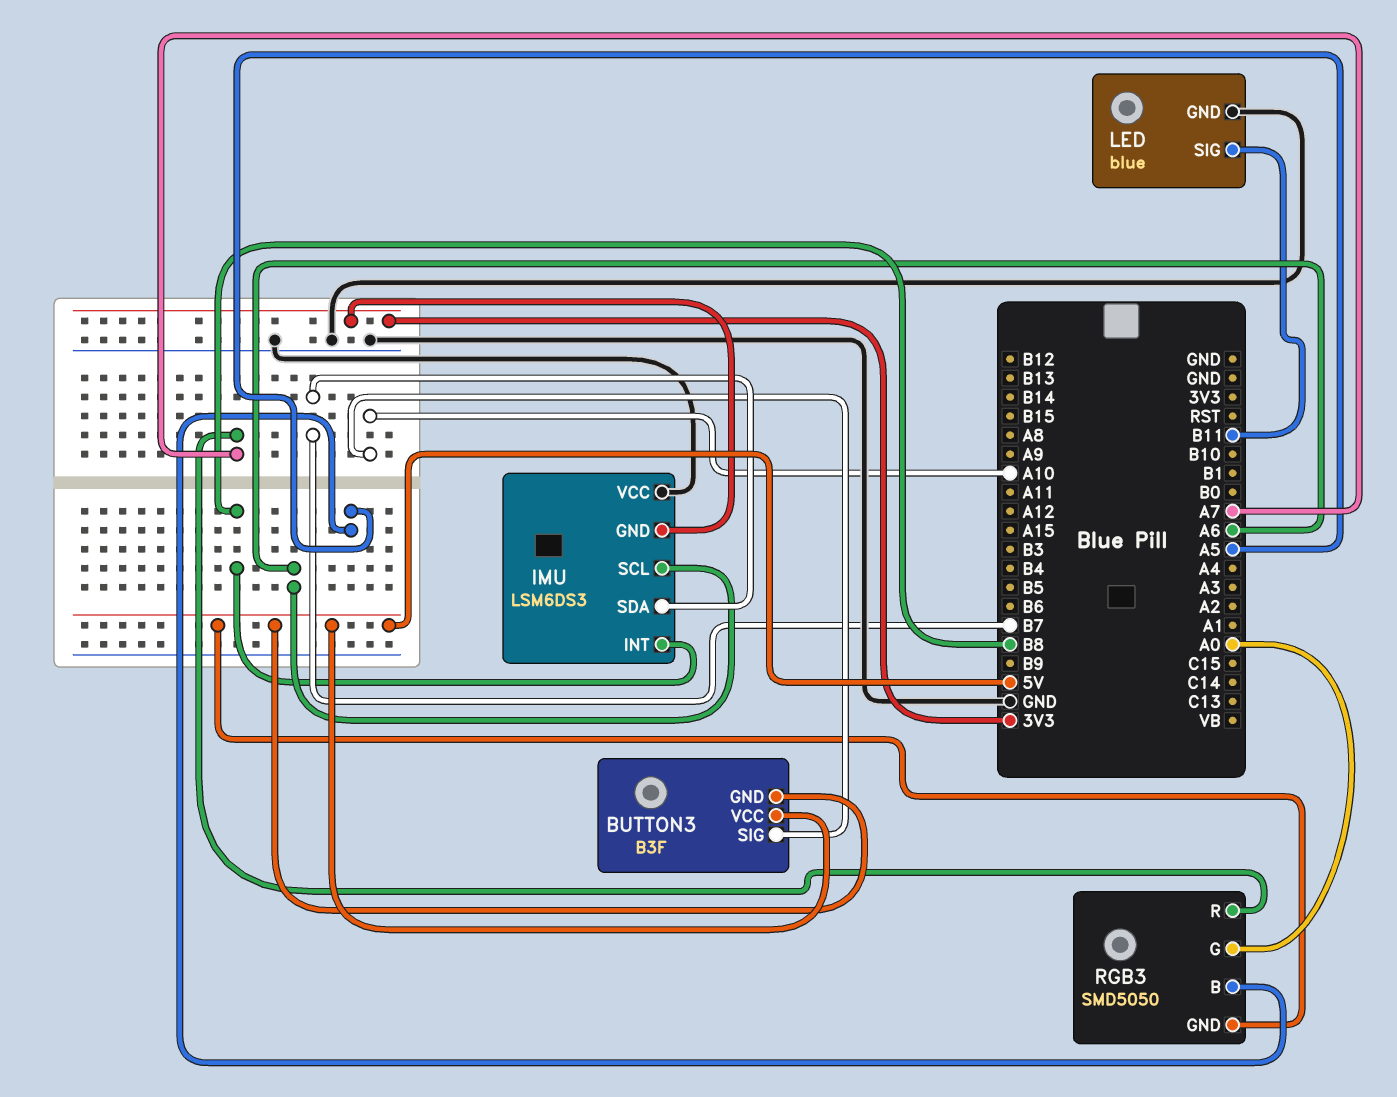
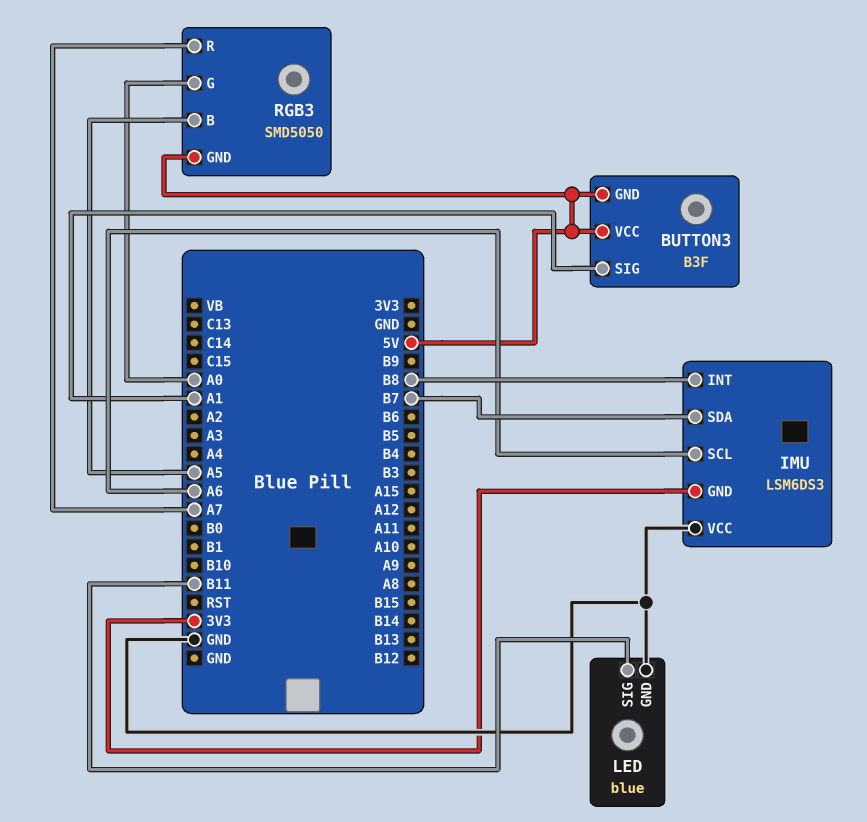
BUTTON3 pin SIG: A10 -> A1

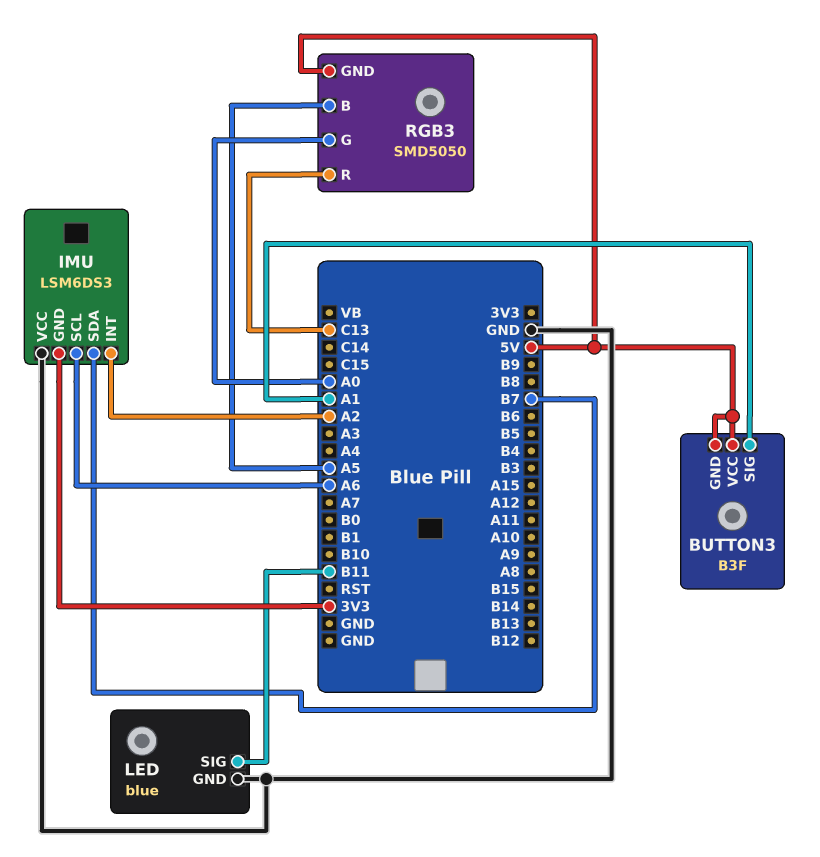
IMU pin INT: B8 -> A2
RGB3 pin R: A7 -> C13

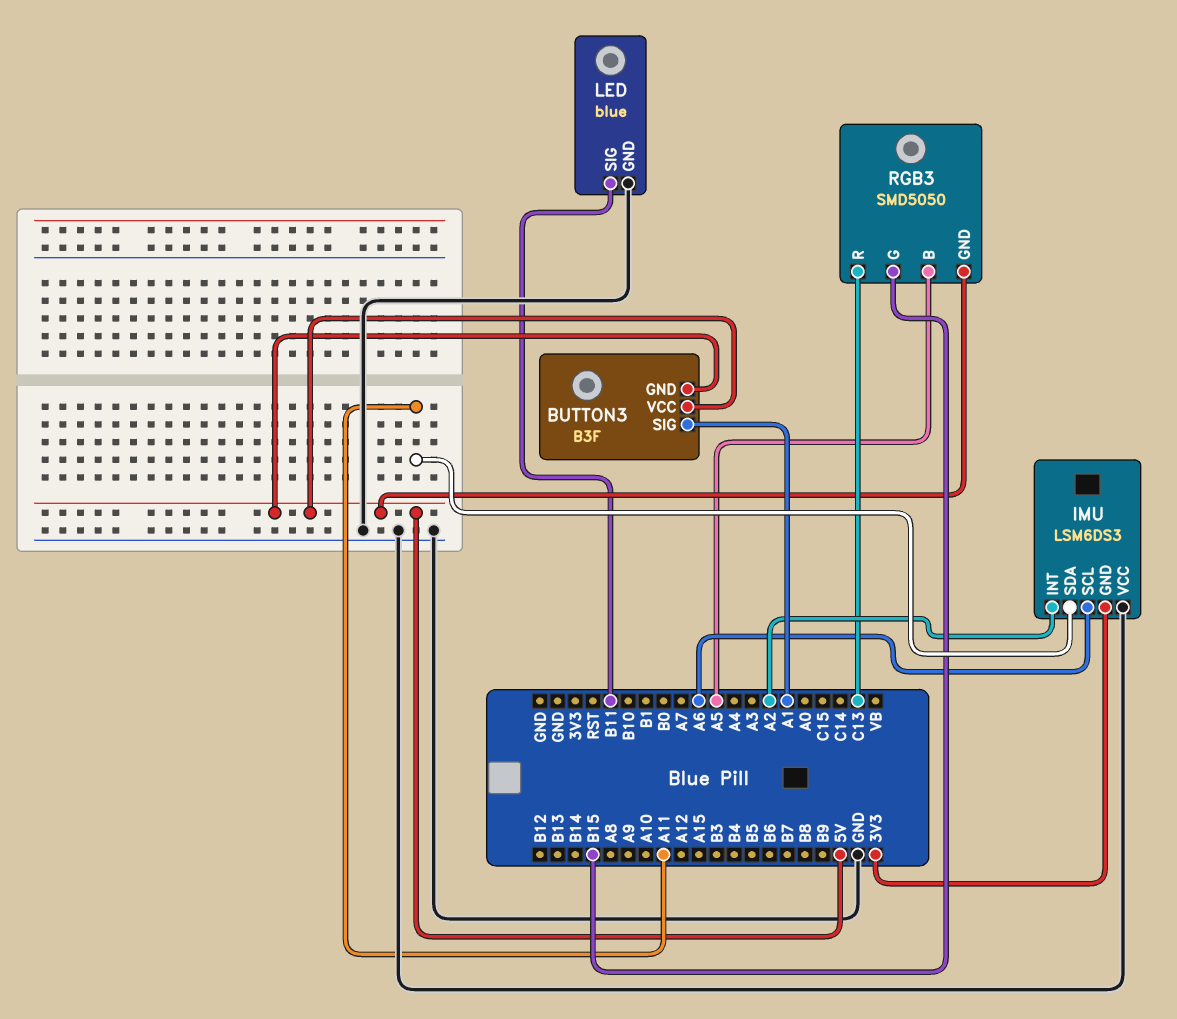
IMU pin SDA: B7 -> A11
RGB3 pin G: A0 -> B15

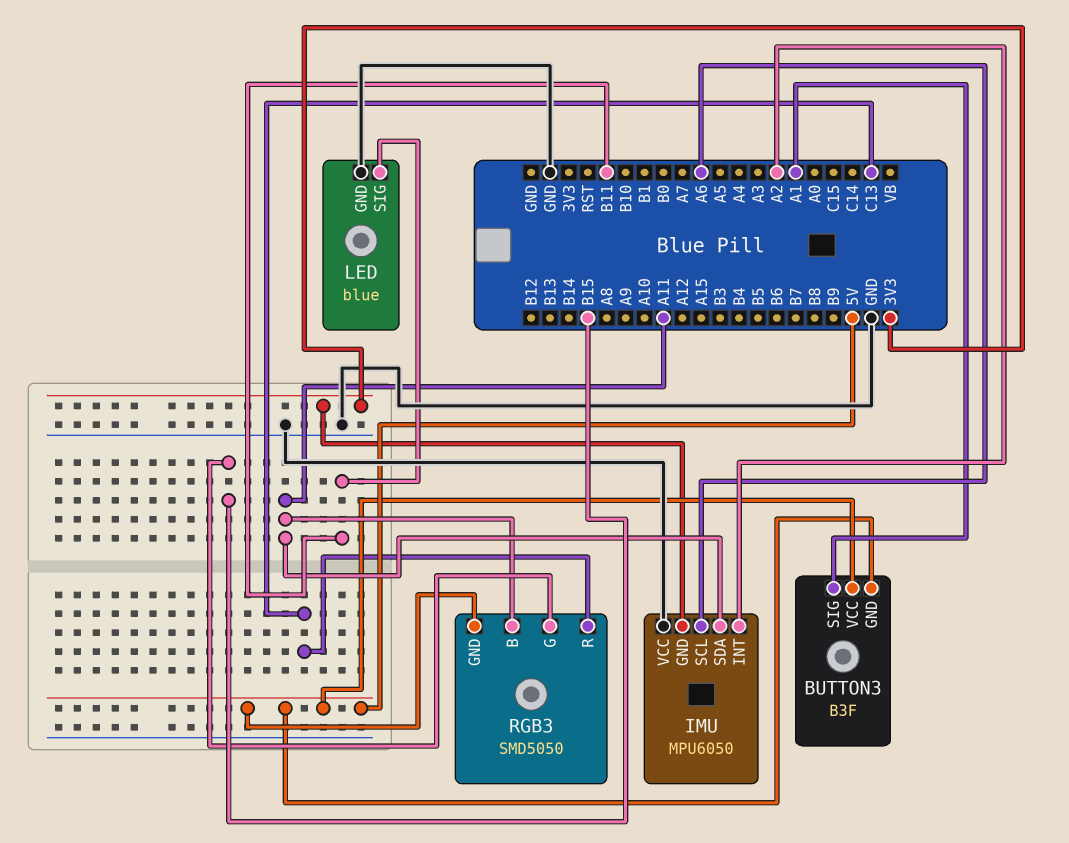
IMU: LSM6DS3 -> MPU6050
RGB3 pin B: A5 -> A11

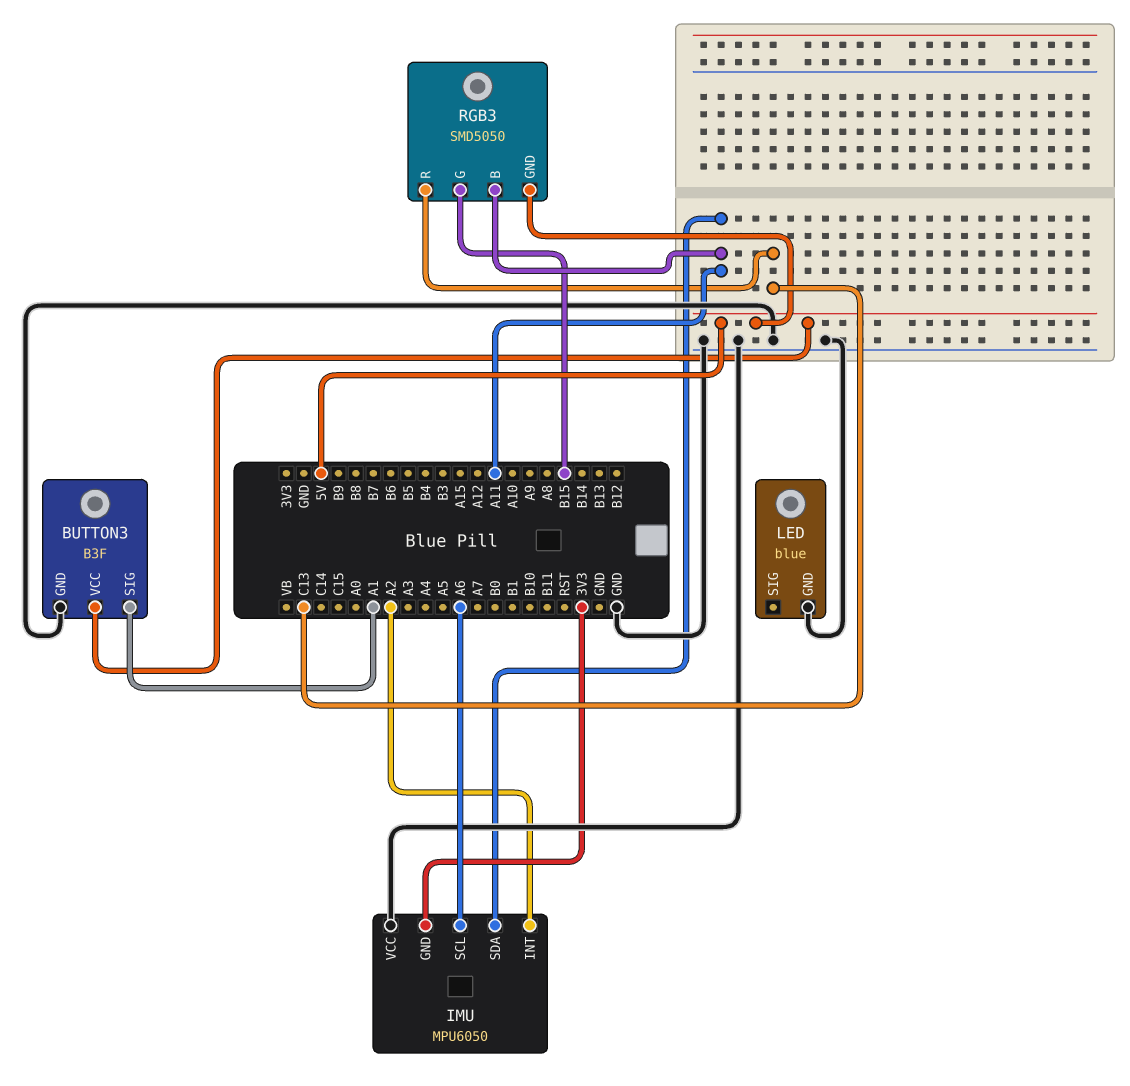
BUTTON3 pin GND: 5V -> GND
LED pin SIG: B11 -> none

